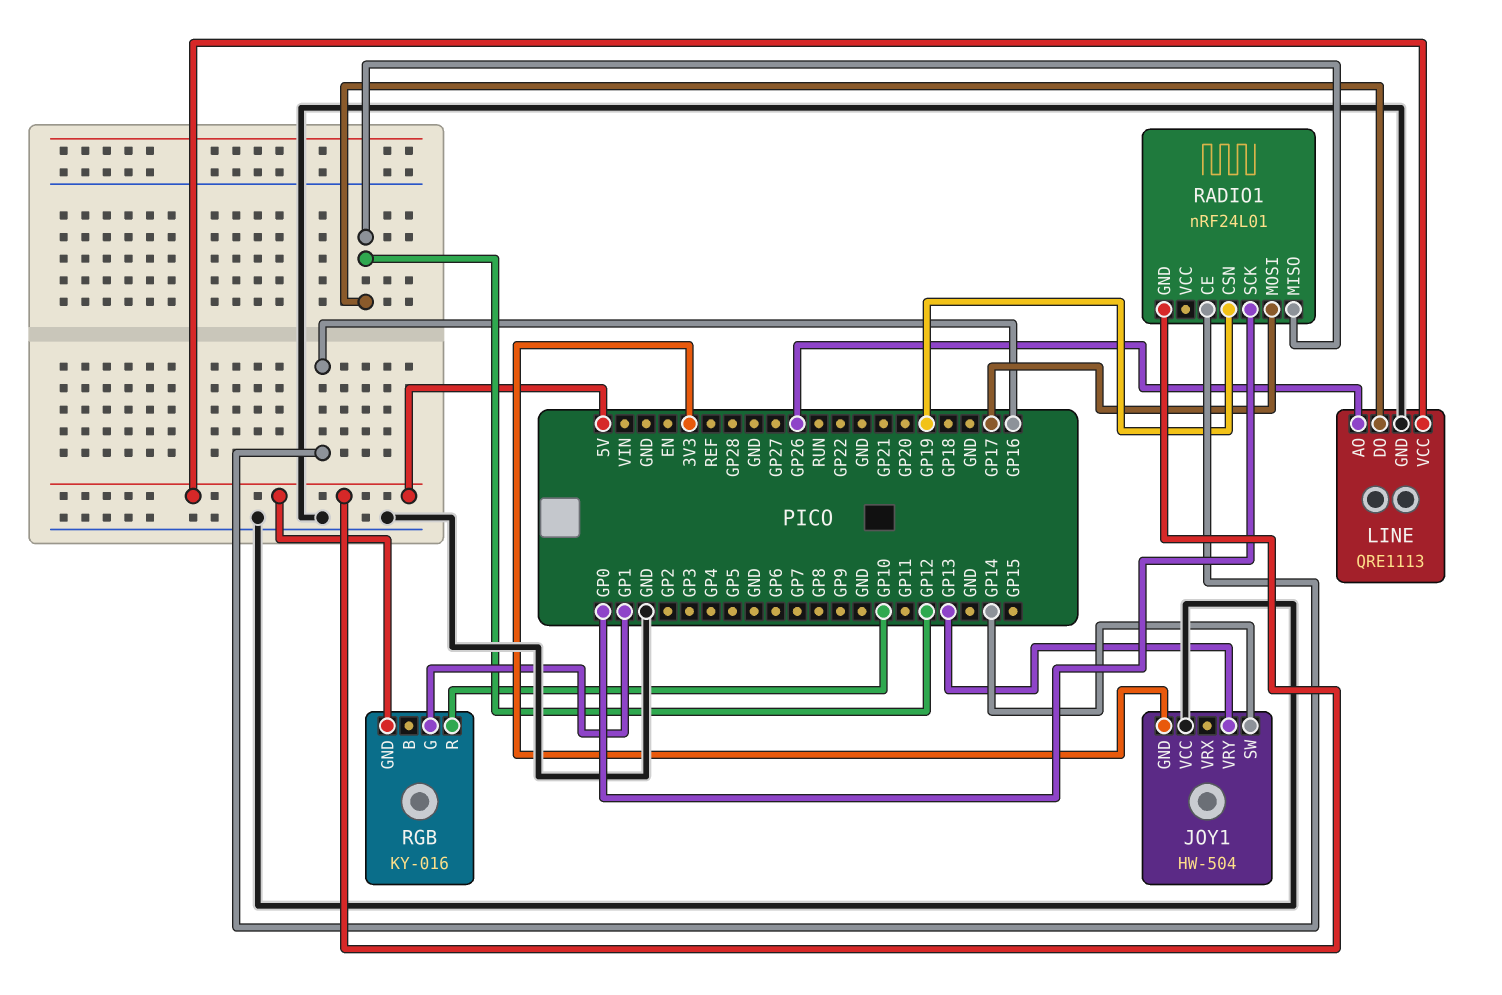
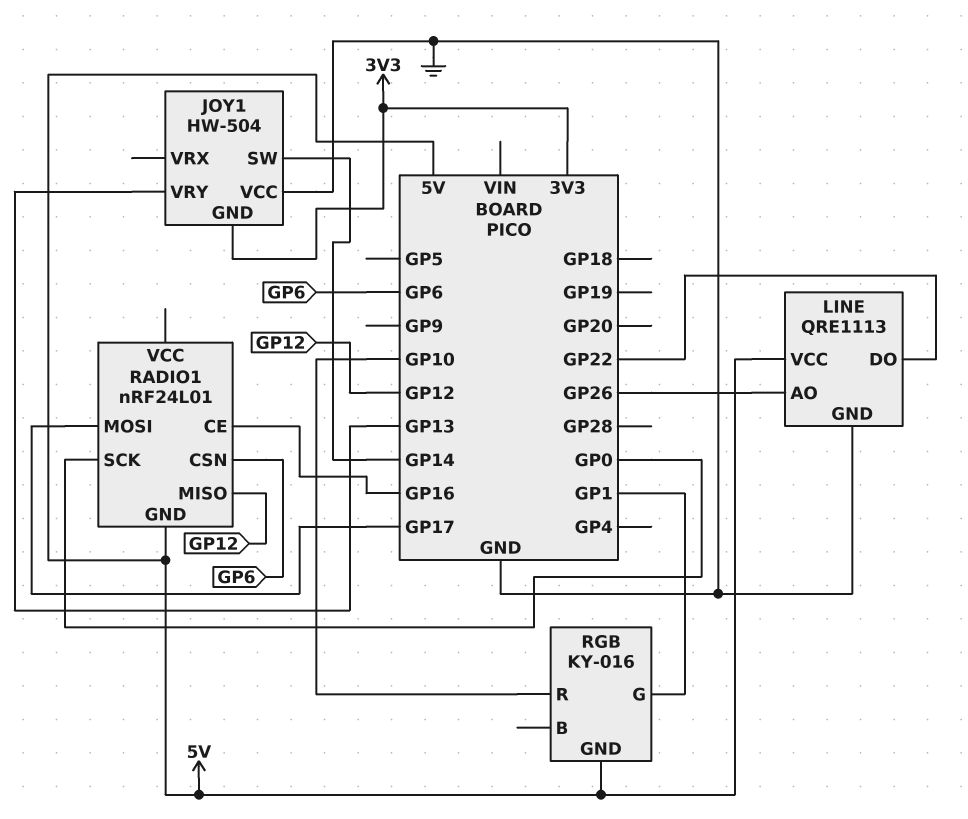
LINE pin DO: GP12 -> GP22
RADIO1 pin CSN: GP19 -> GP6

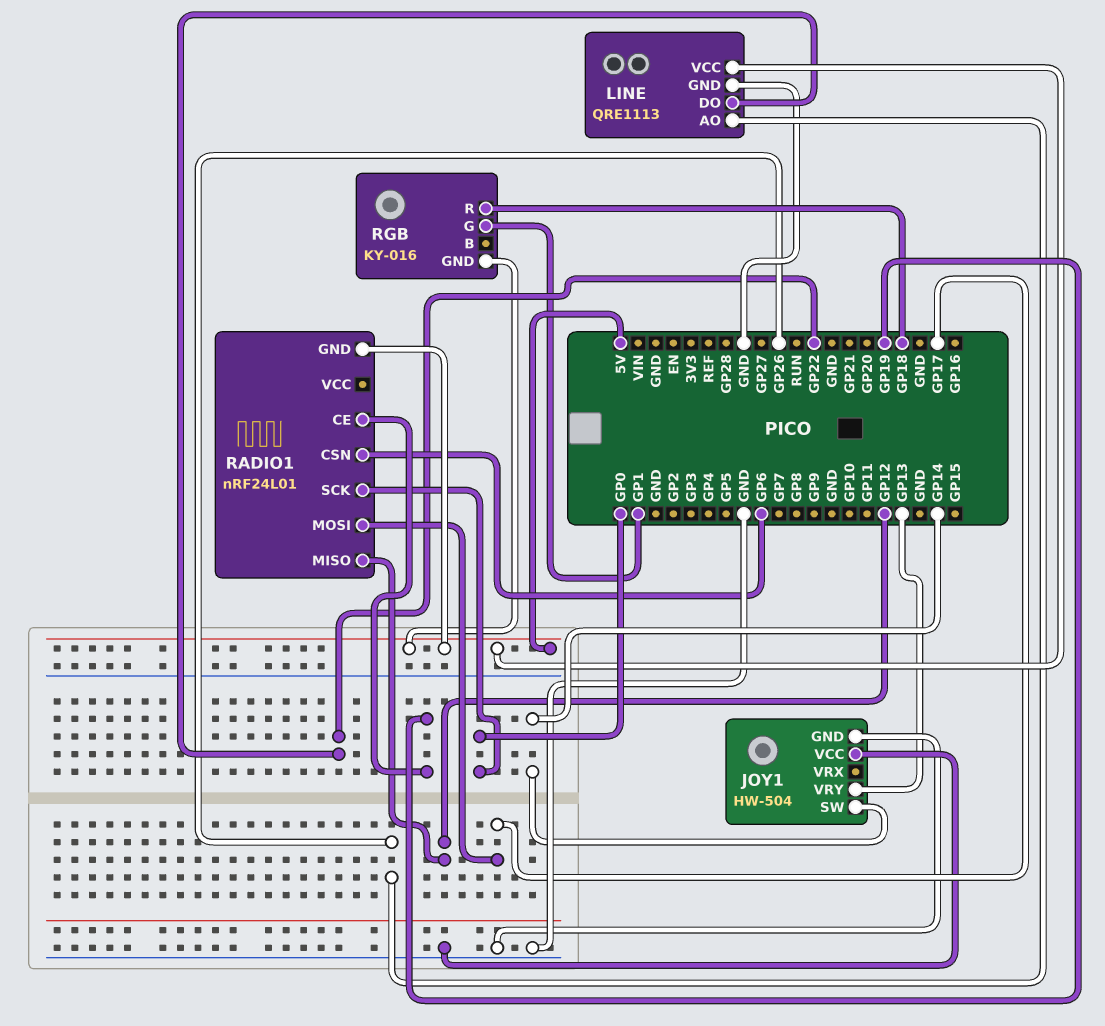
JOY1 pin GND: 3V3 -> GND
RADIO1 pin CE: GP16 -> GP19
RGB pin R: GP10 -> GP18

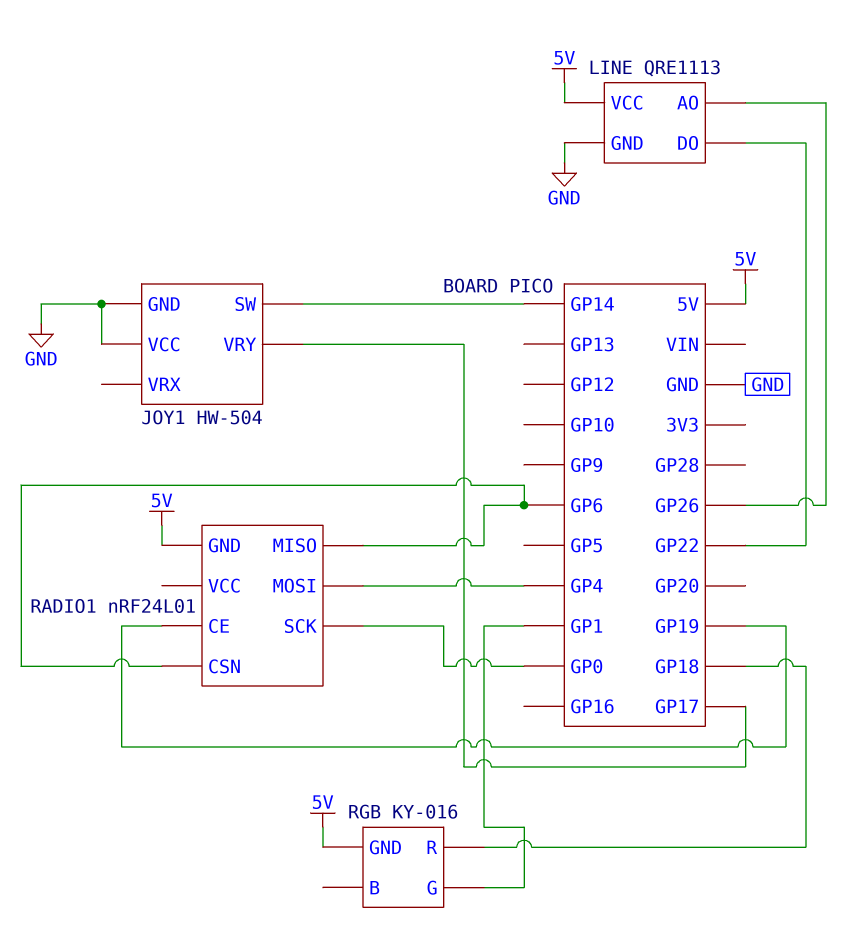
JOY1 pin VRY: GP13 -> GP17
RADIO1 pin MISO: GP12 -> GP6
RADIO1 pin MOSI: GP17 -> GP4

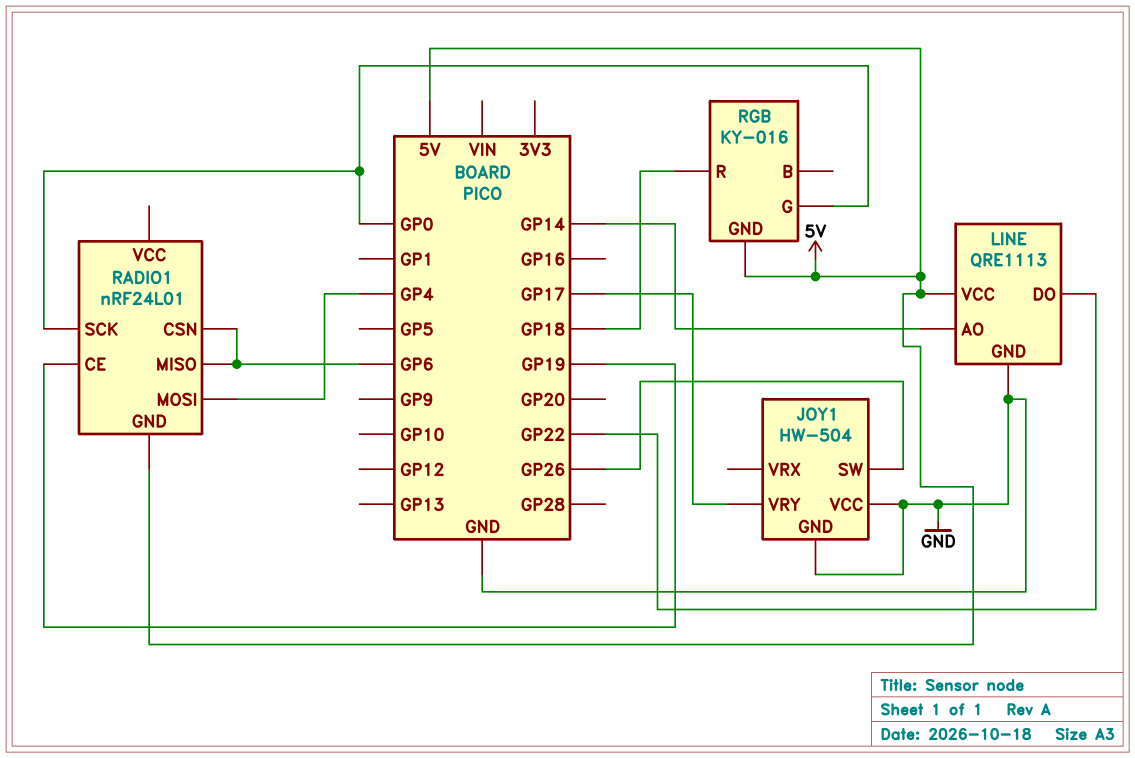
JOY1 pin SW: GP14 -> GP26
LINE pin AO: GP26 -> GP14
RGB pin G: GP1 -> GP0

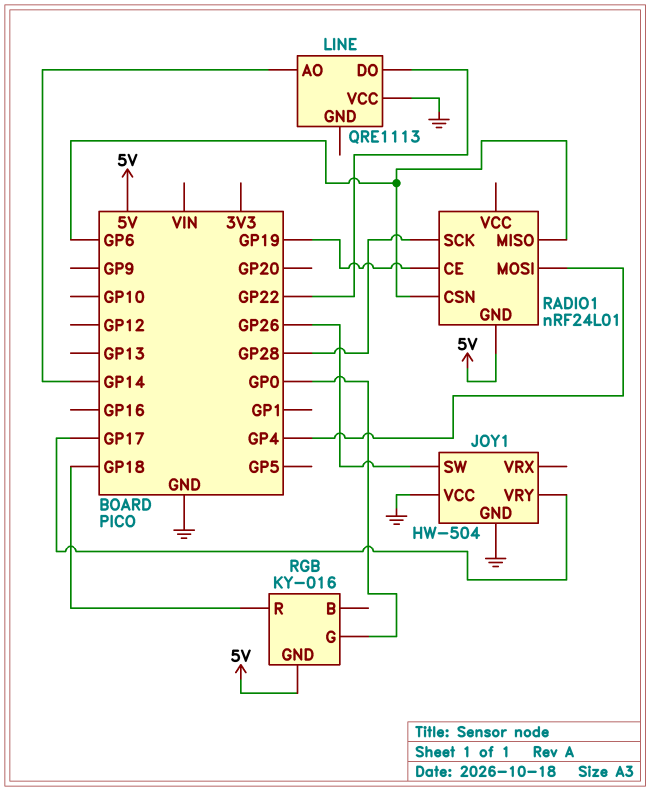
LINE pin GND: GND -> none
LINE pin VCC: 5V -> GND
RADIO1 pin SCK: GP0 -> GP28

